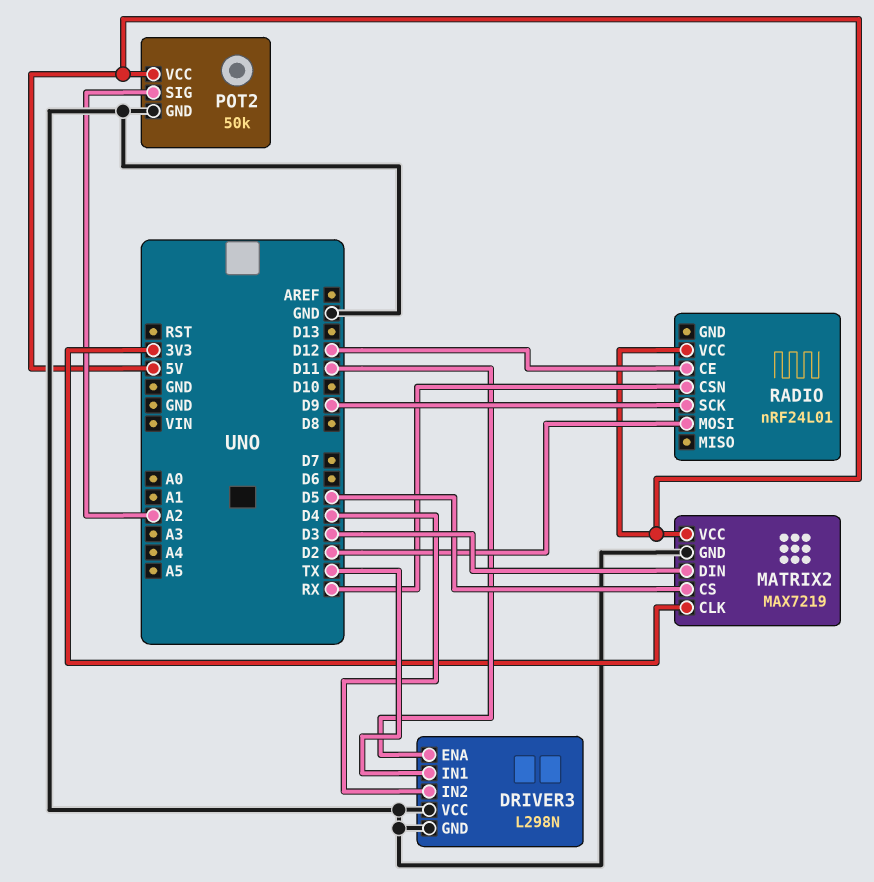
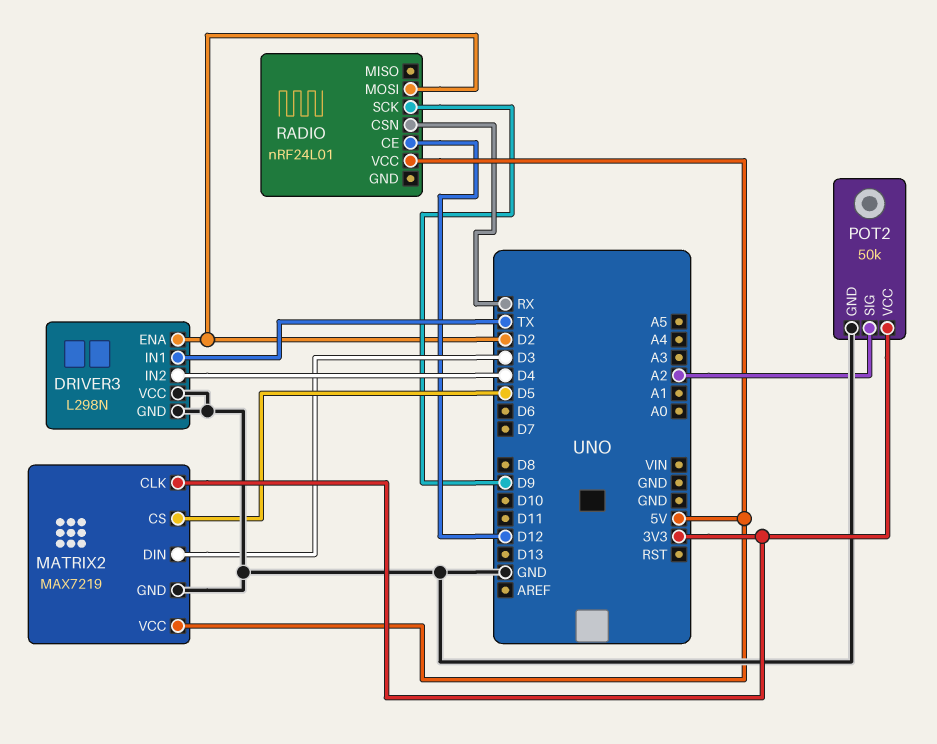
DRIVER3 pin ENA: D11 -> D2
POT2 pin VCC: 5V -> 3V3

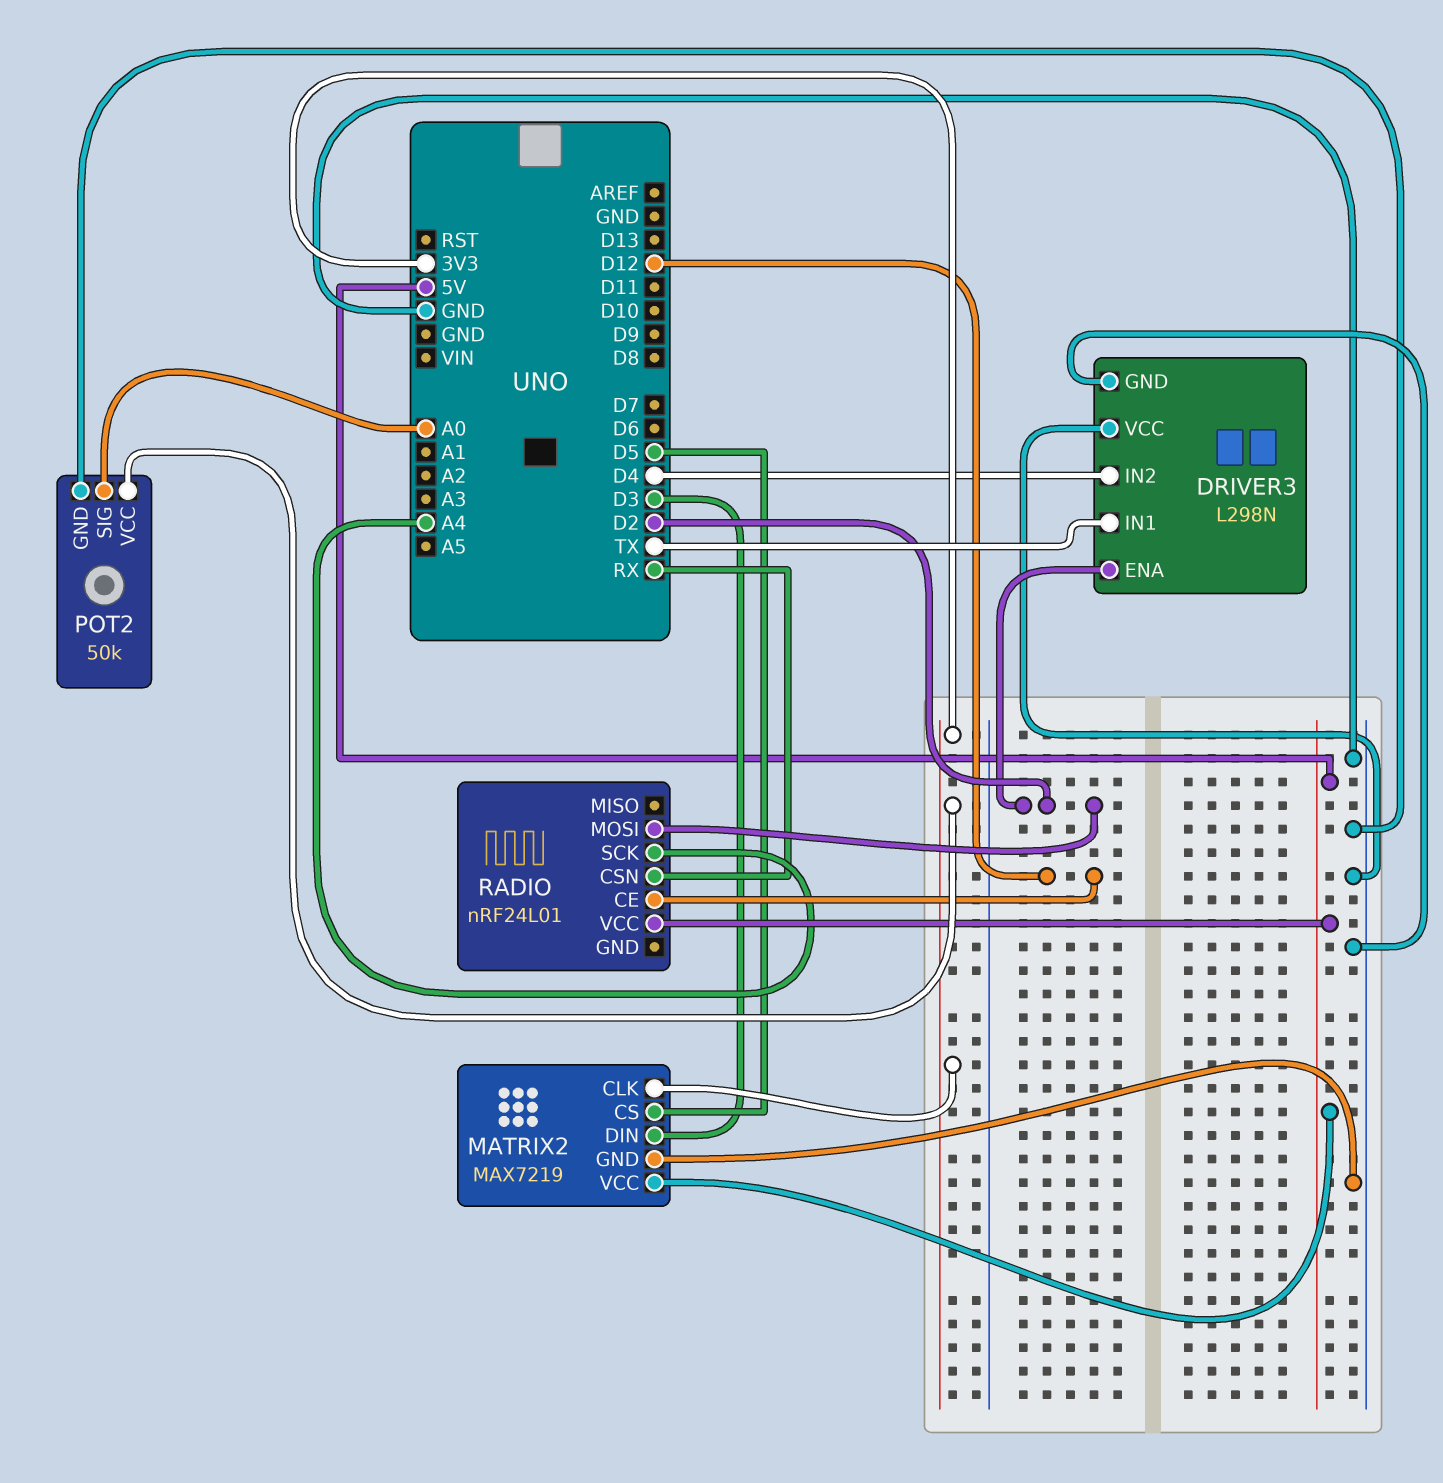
POT2 pin SIG: A2 -> A0
RADIO pin SCK: D9 -> A4

